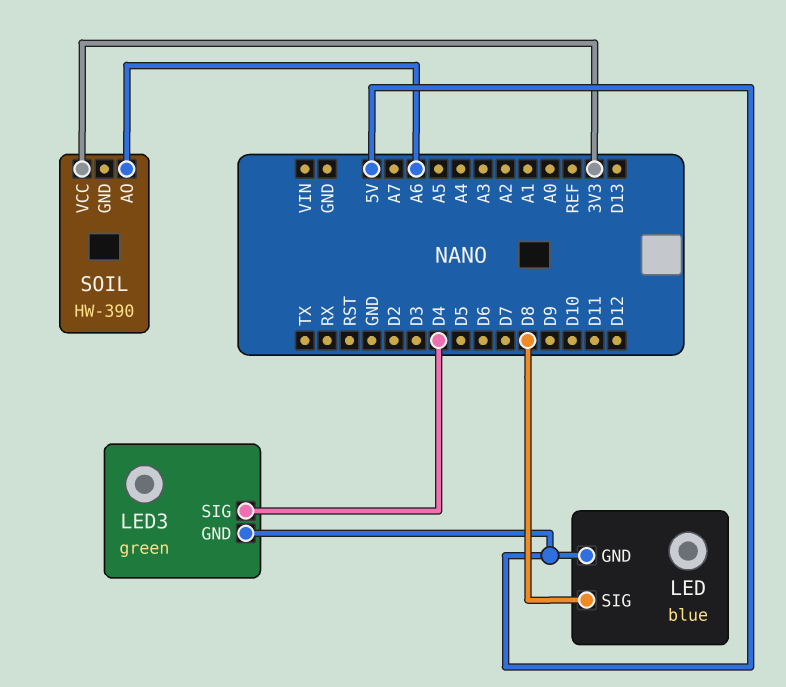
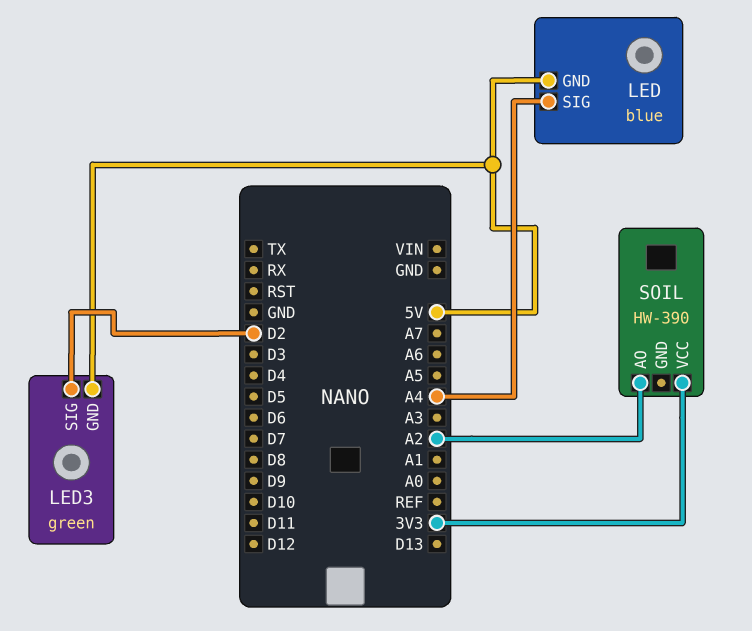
LED pin SIG: D8 -> A4
LED3 pin SIG: D4 -> D2
SOIL pin AO: A6 -> A2

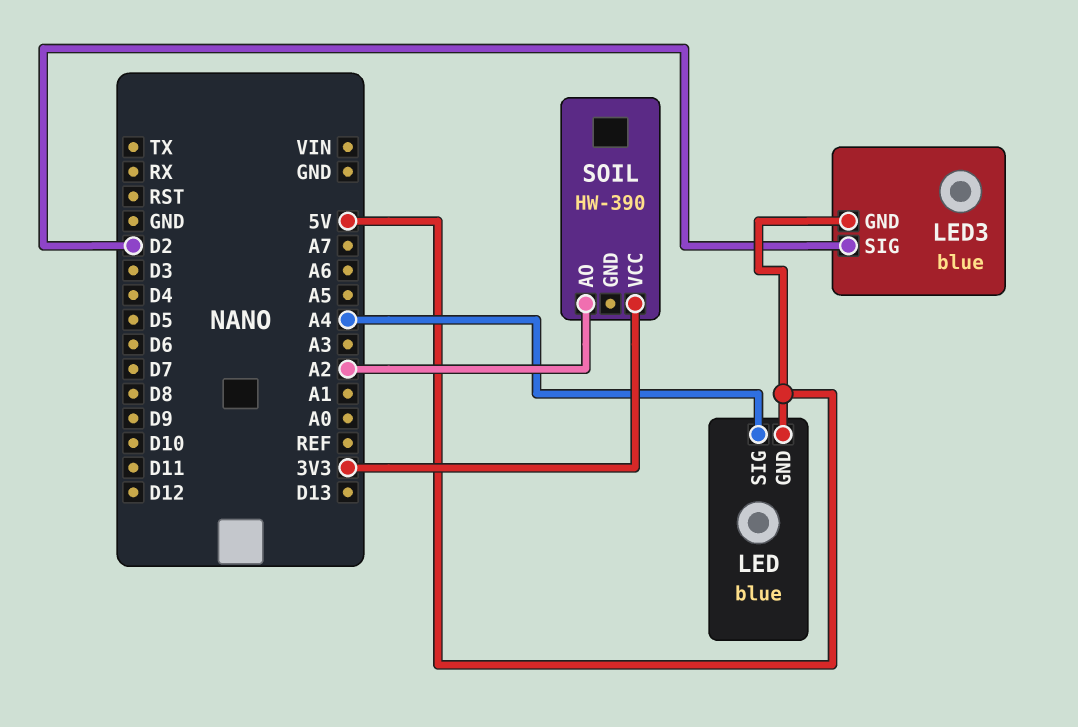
LED3: green -> blue

